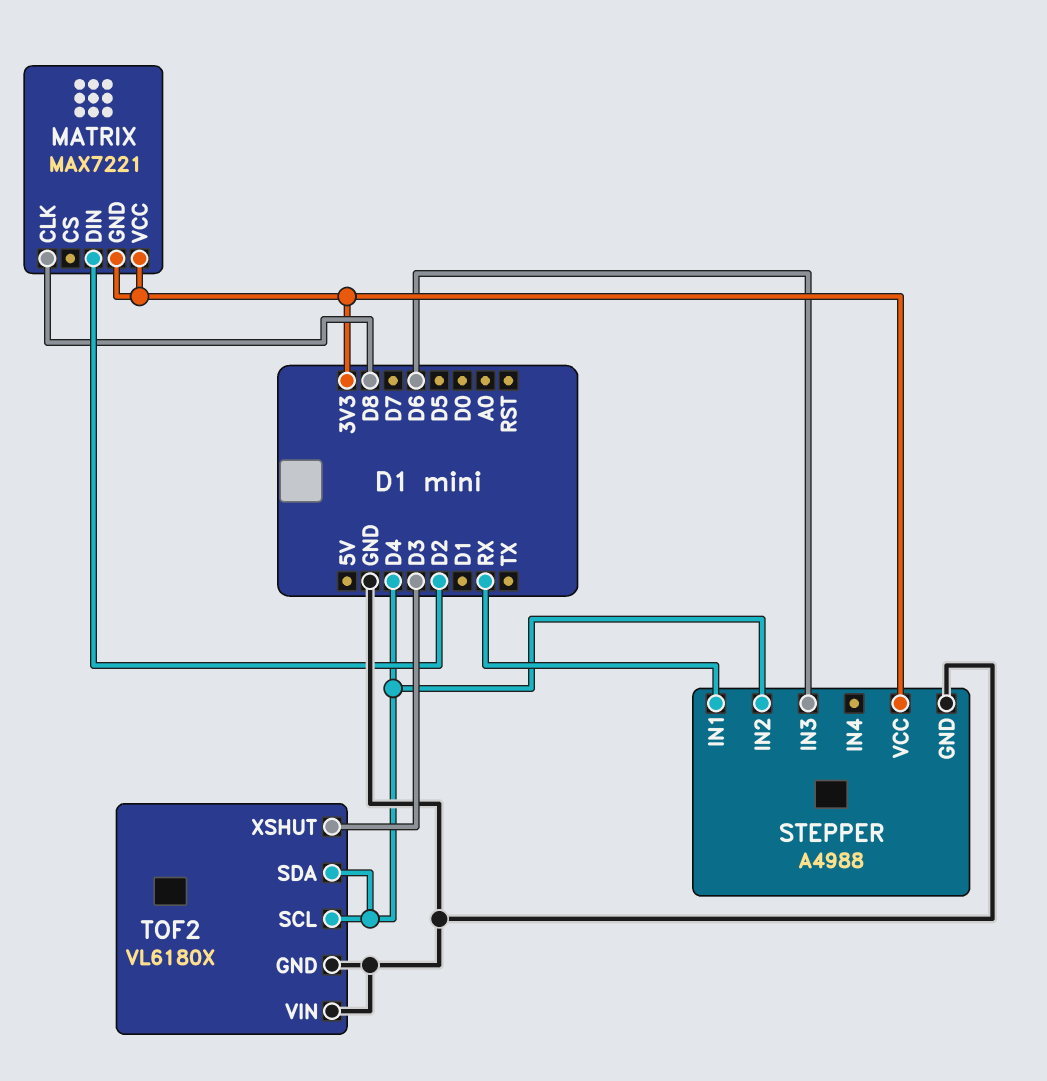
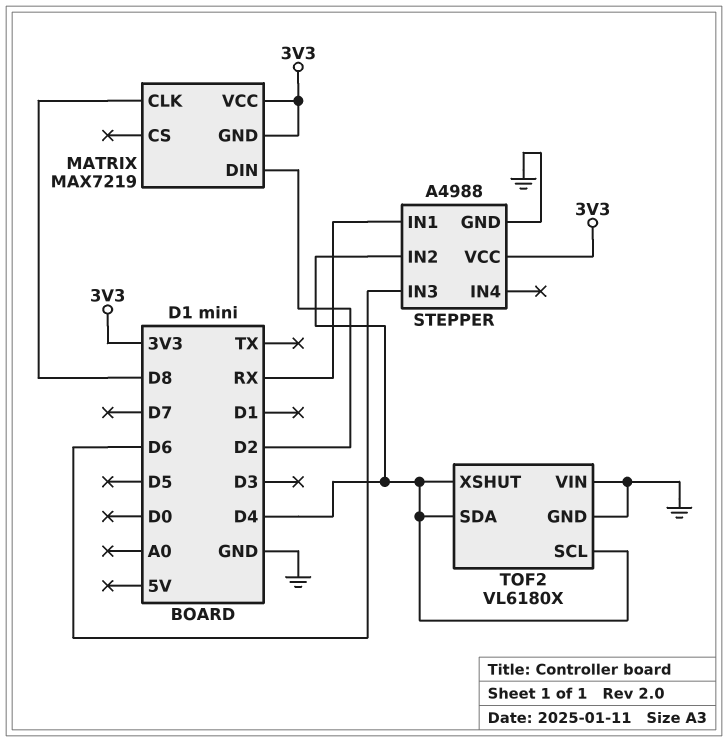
MATRIX: MAX7221 -> MAX7219
TOF2 pin XSHUT: D3 -> D4

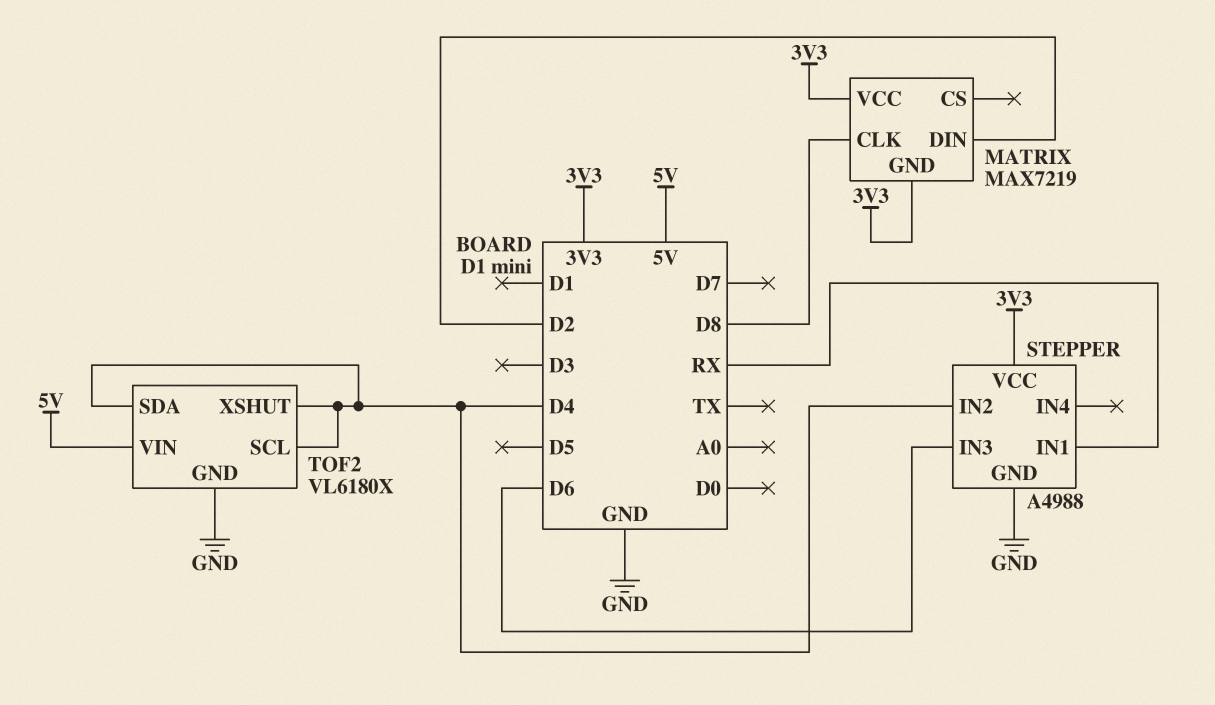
TOF2 pin VIN: GND -> 5V

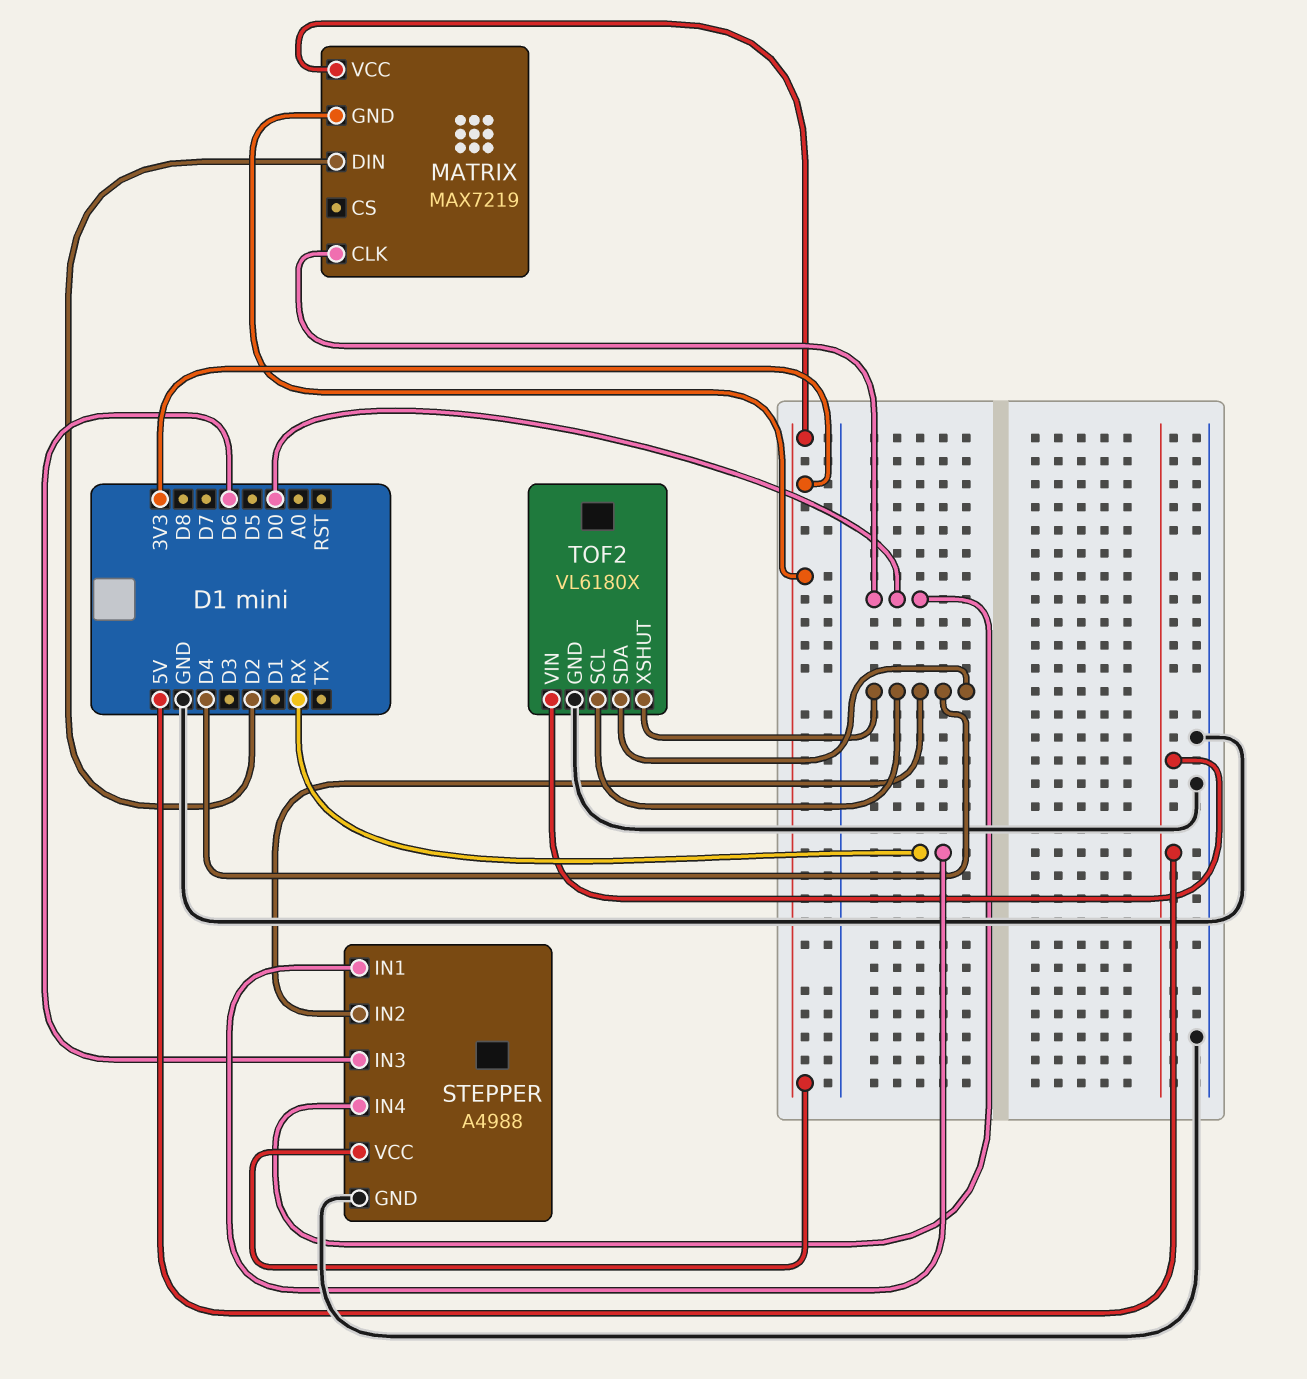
MATRIX pin CLK: D8 -> D0
STEPPER pin IN4: none -> D0

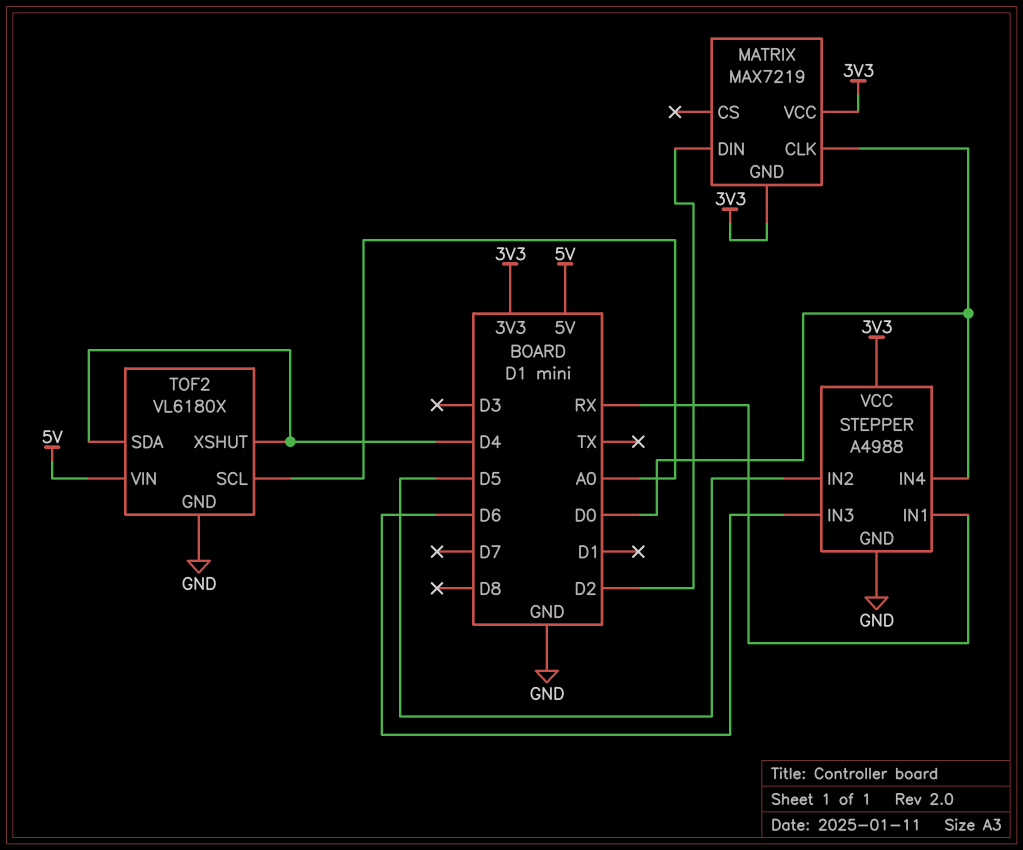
STEPPER pin IN2: D4 -> D5
TOF2 pin SCL: D4 -> A0

